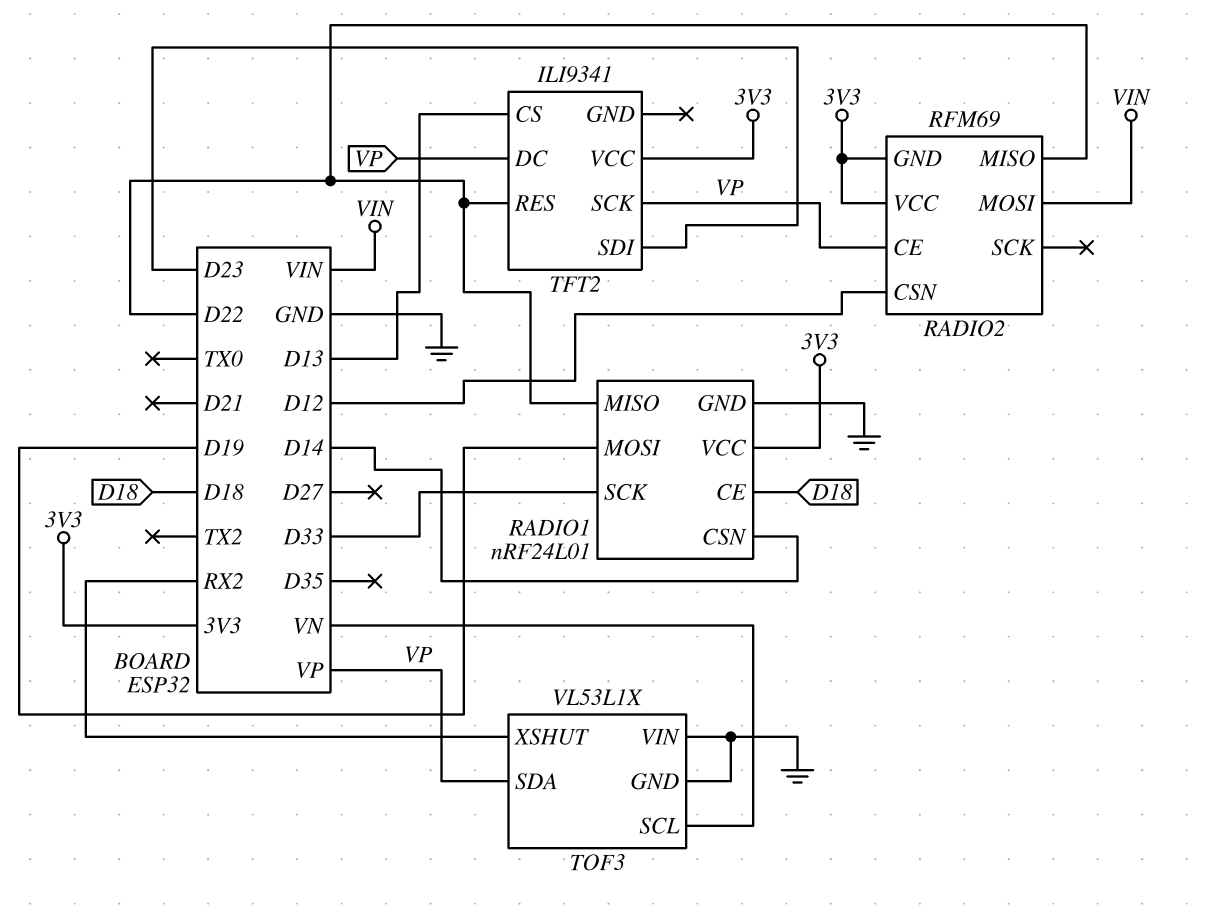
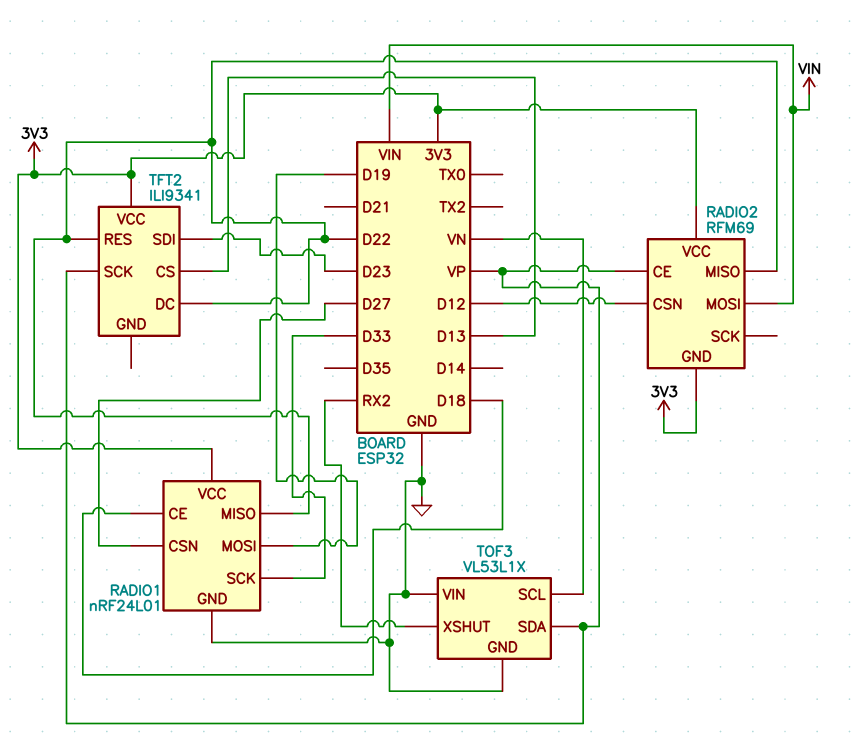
RADIO1 pin CSN: D14 -> D27
TFT2 pin DC: VP -> D22

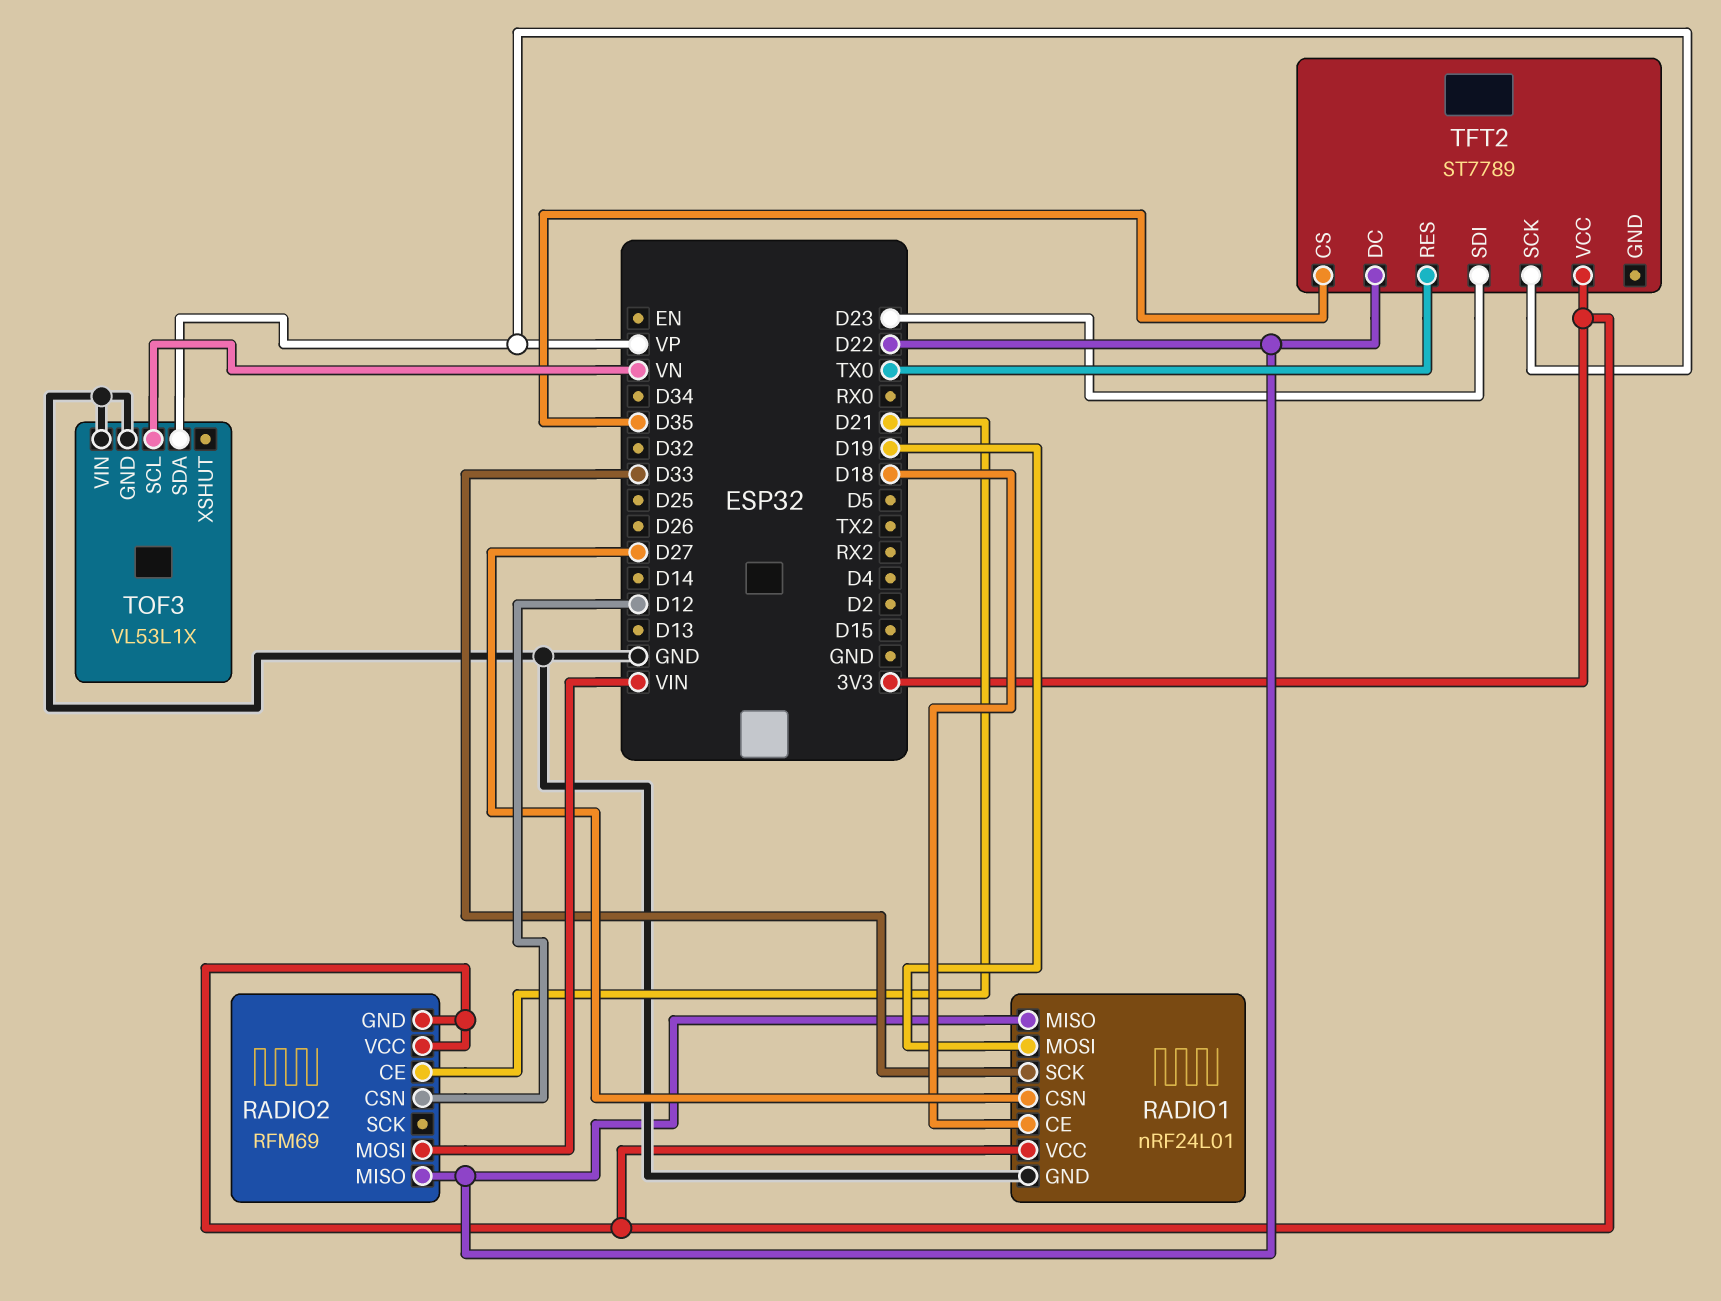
RADIO2 pin CE: VP -> D21
TFT2: ILI9341 -> ST7789
TFT2 pin CS: D13 -> D35
TFT2 pin RES: D22 -> TX0
TOF3 pin XSHUT: RX2 -> none

